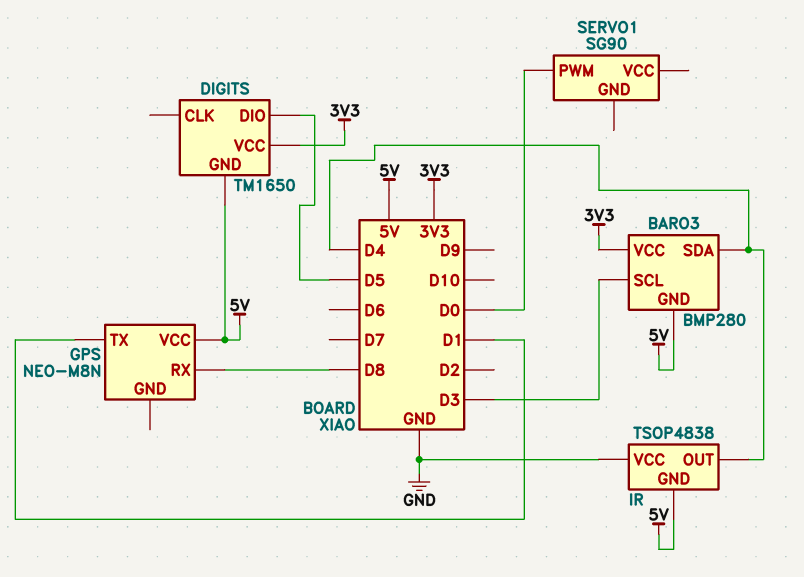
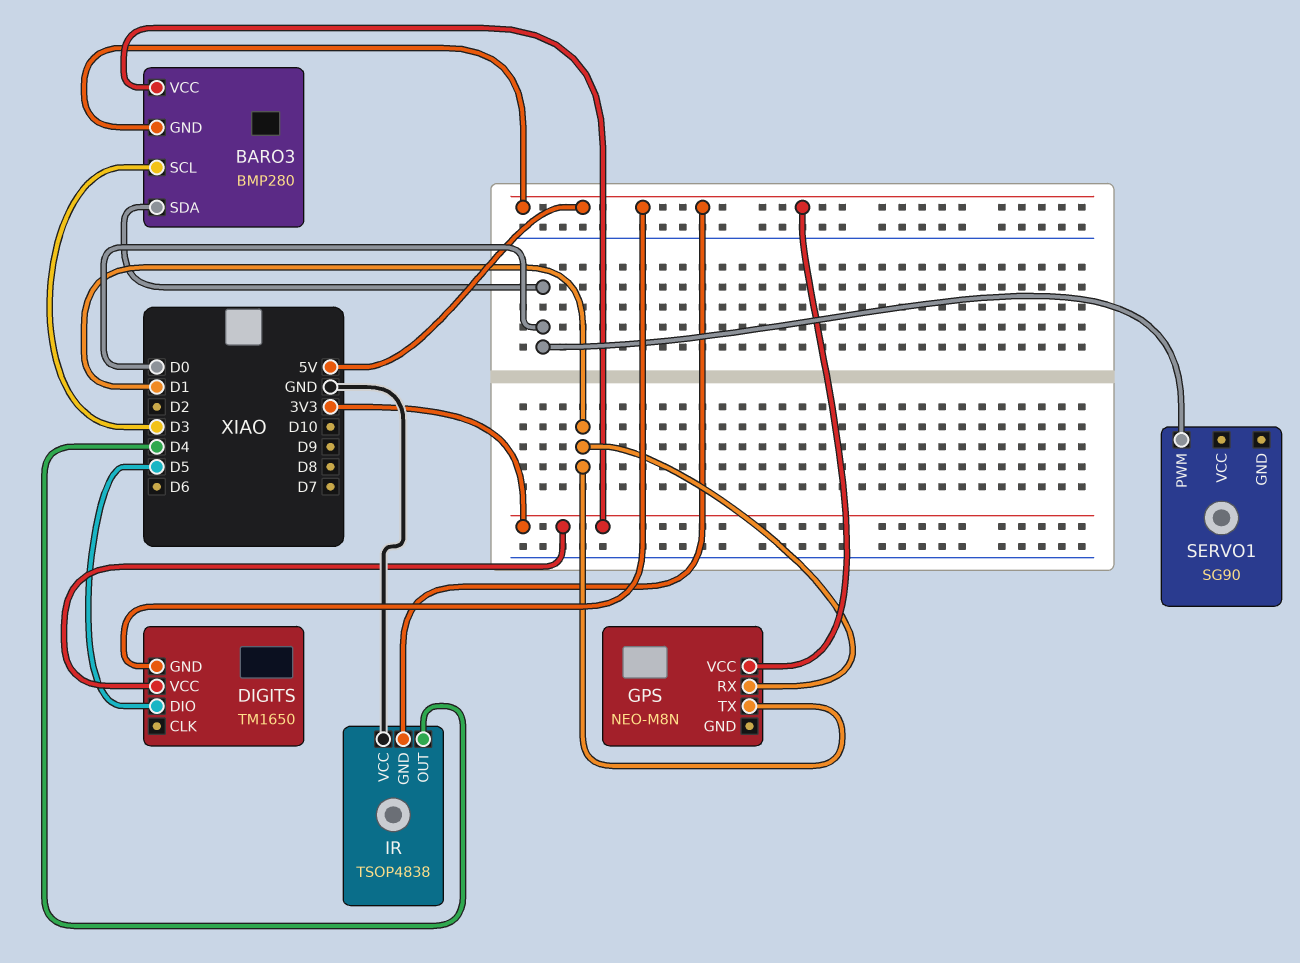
BARO3 pin SDA: D4 -> D0
GPS pin RX: D8 -> D1

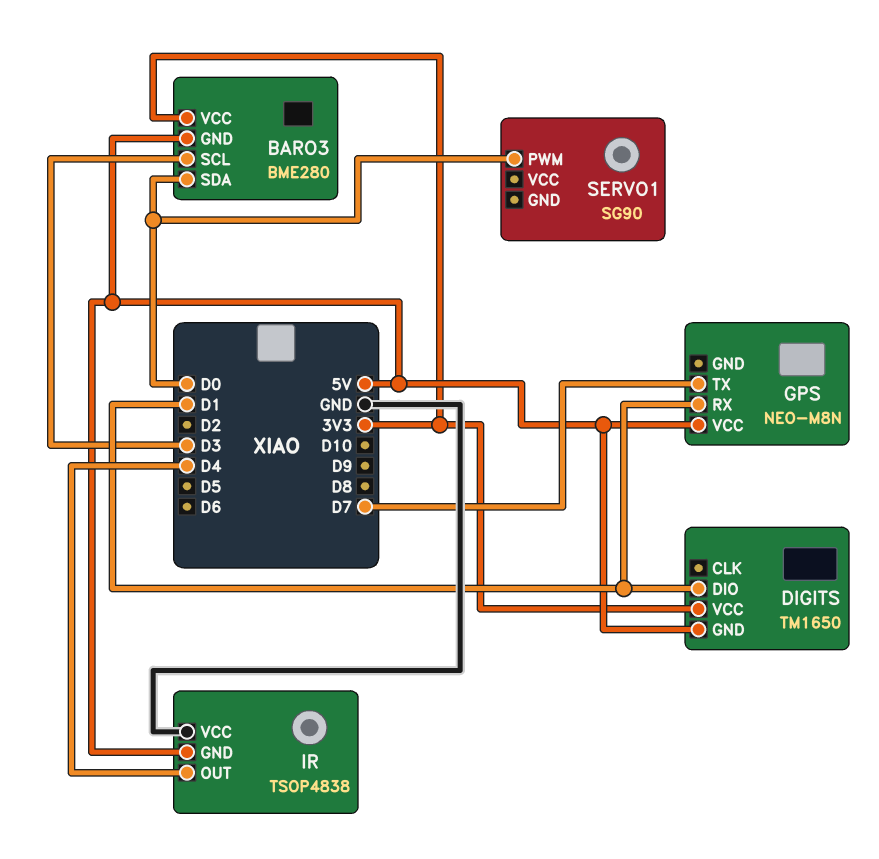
BARO3: BMP280 -> BME280
DIGITS pin DIO: D5 -> D1
GPS pin TX: D1 -> D7

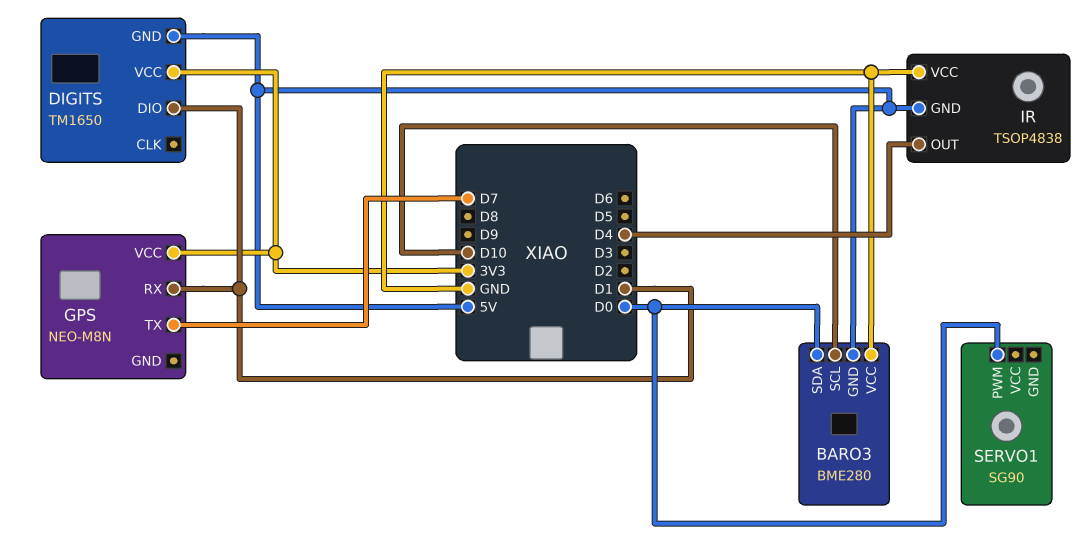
BARO3 pin SCL: D3 -> D10
BARO3 pin VCC: 3V3 -> GND
GPS pin VCC: 5V -> 3V3

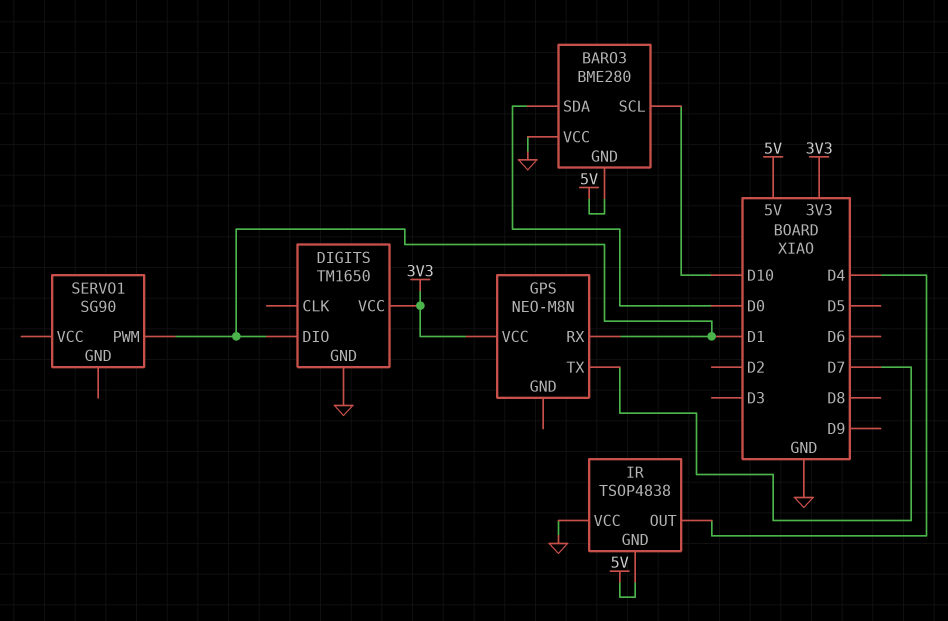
DIGITS pin GND: 5V -> GND
SERVO1 pin PWM: D0 -> D1

